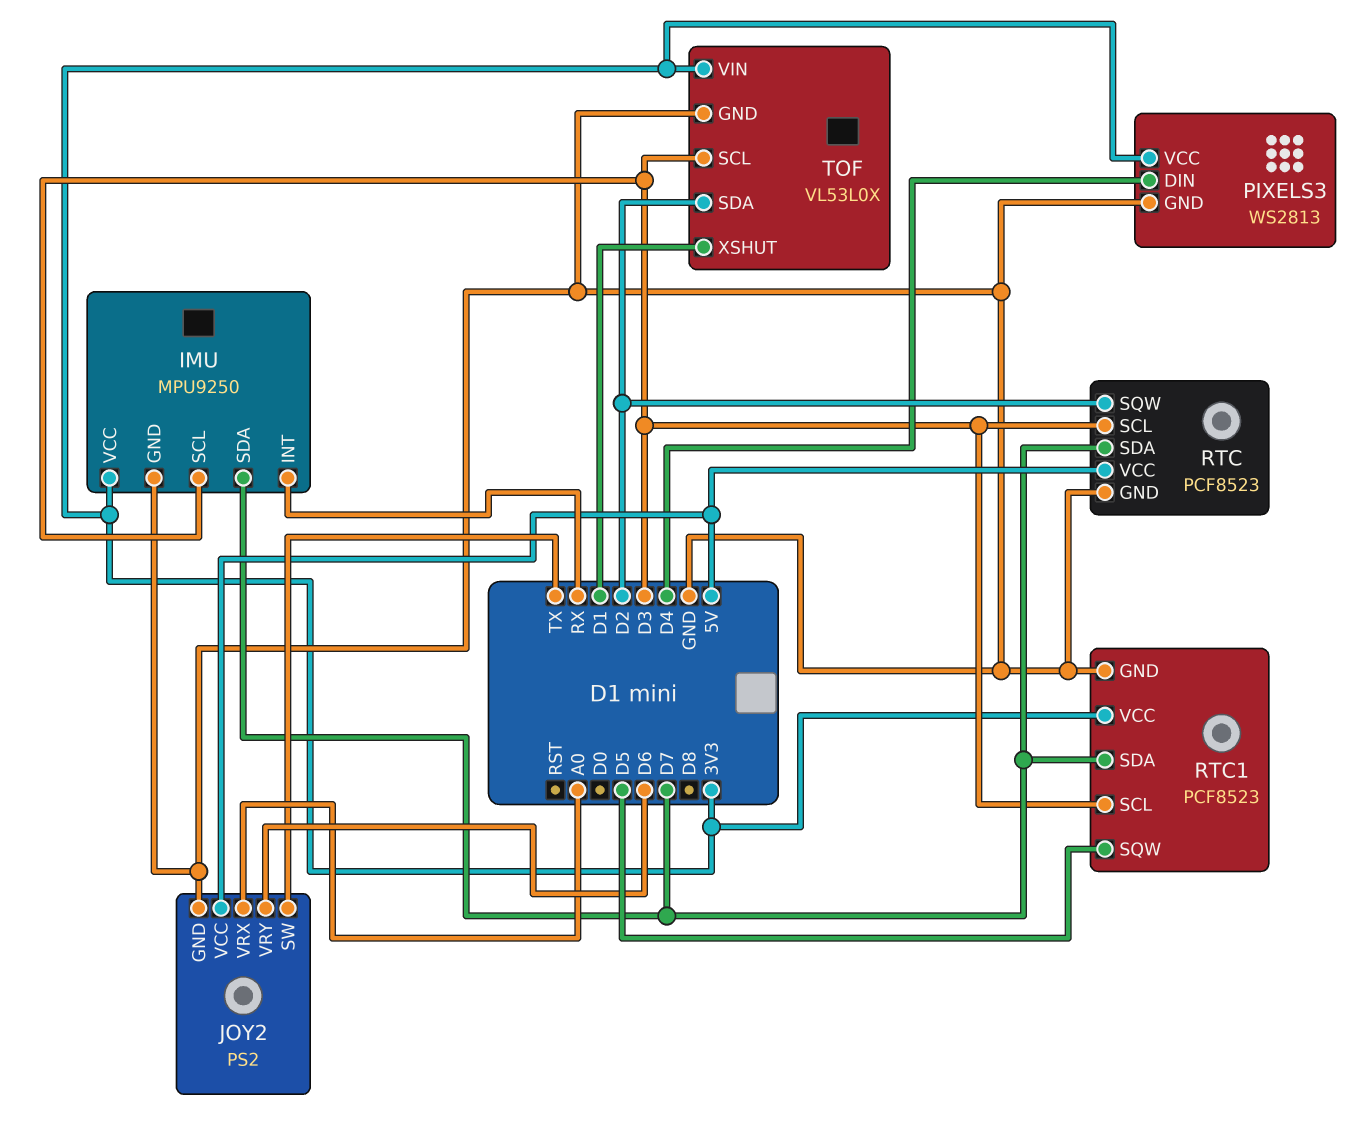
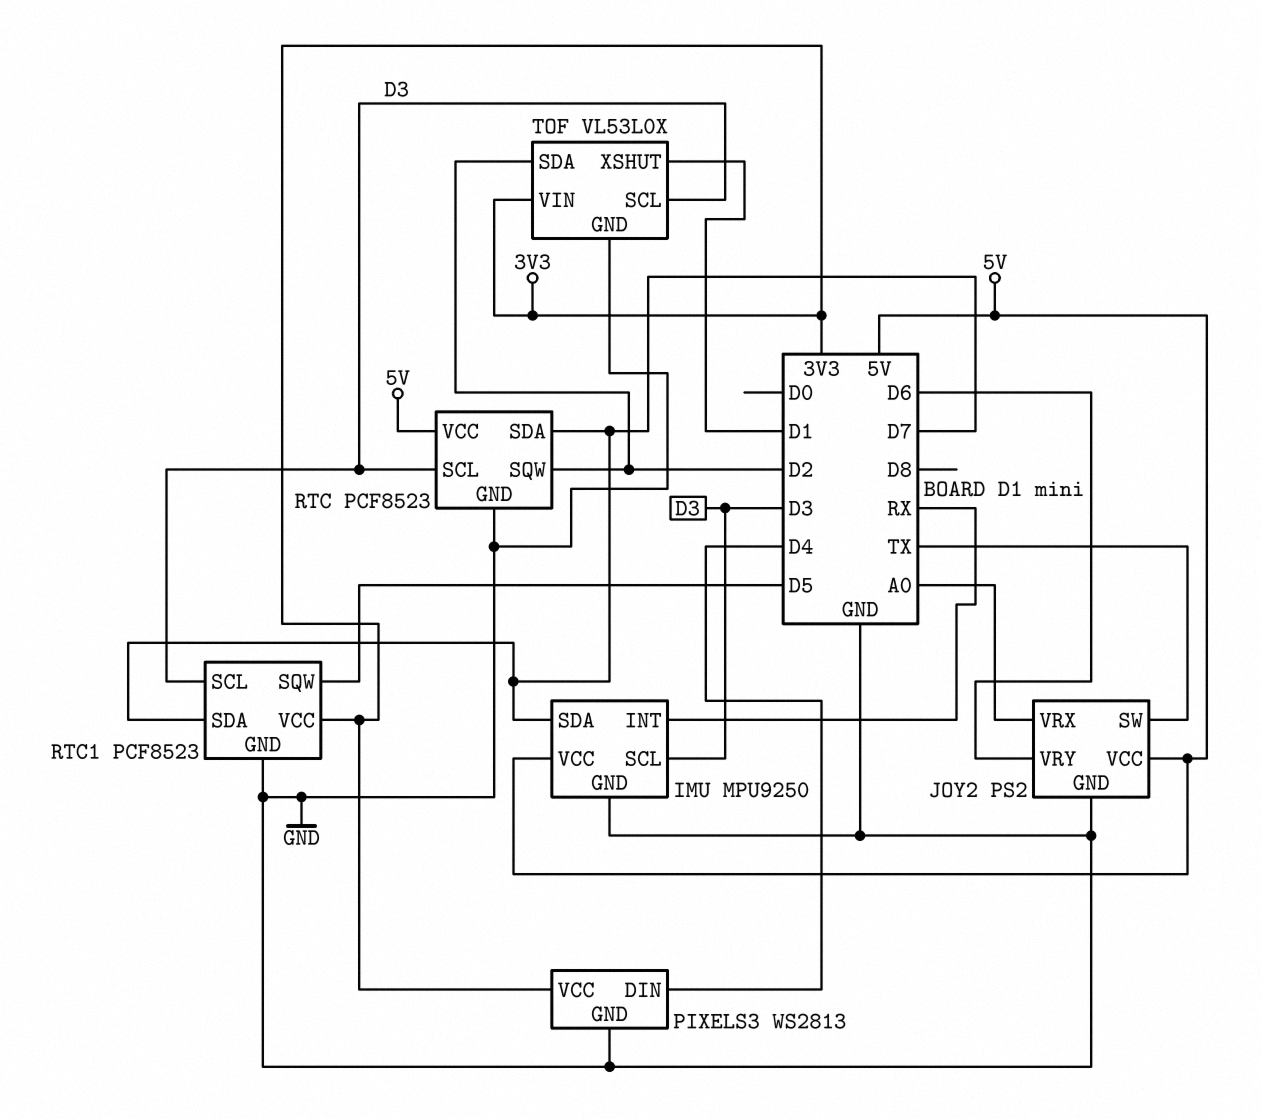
IMU pin VCC: 3V3 -> 5V

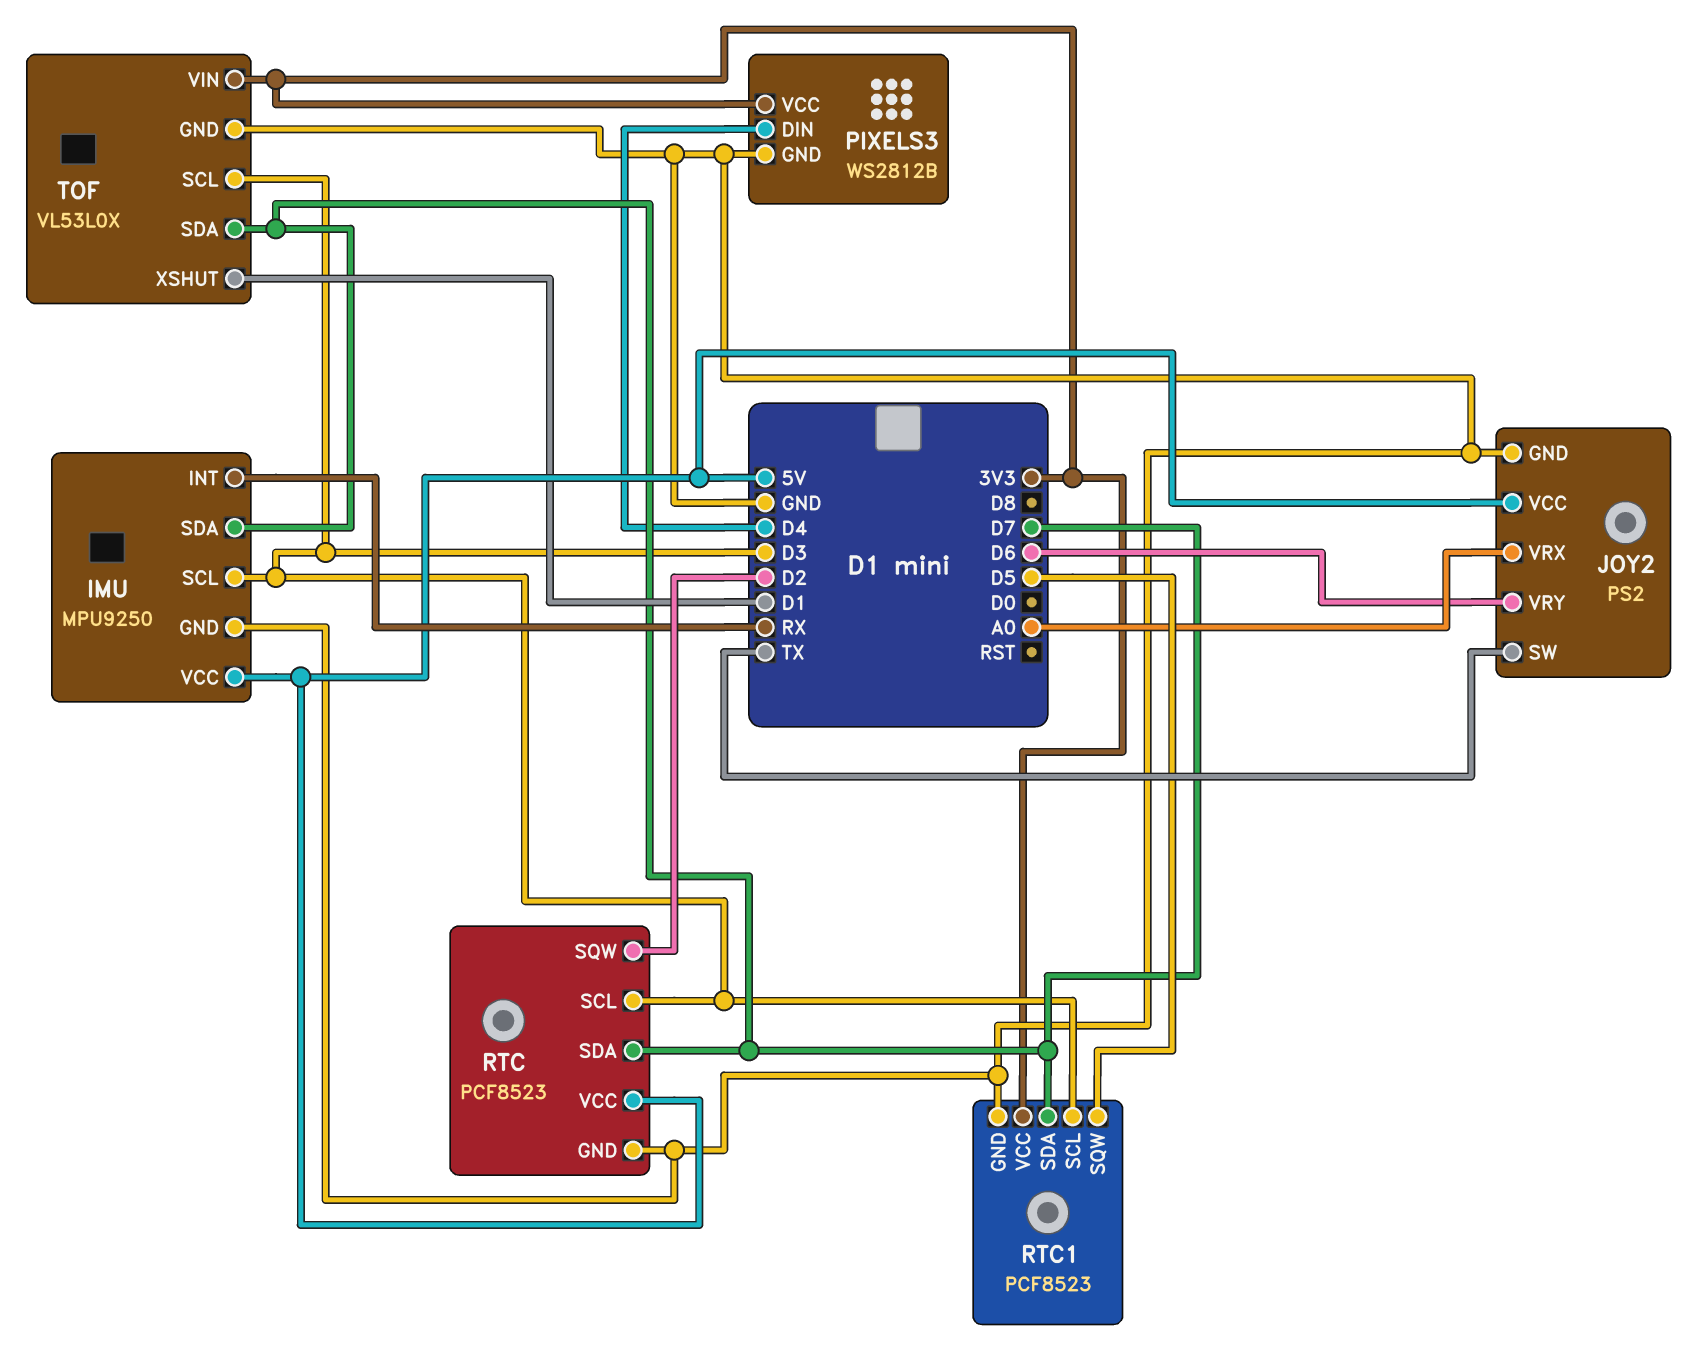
PIXELS3: WS2813 -> WS2812B
TOF pin SDA: D2 -> D7

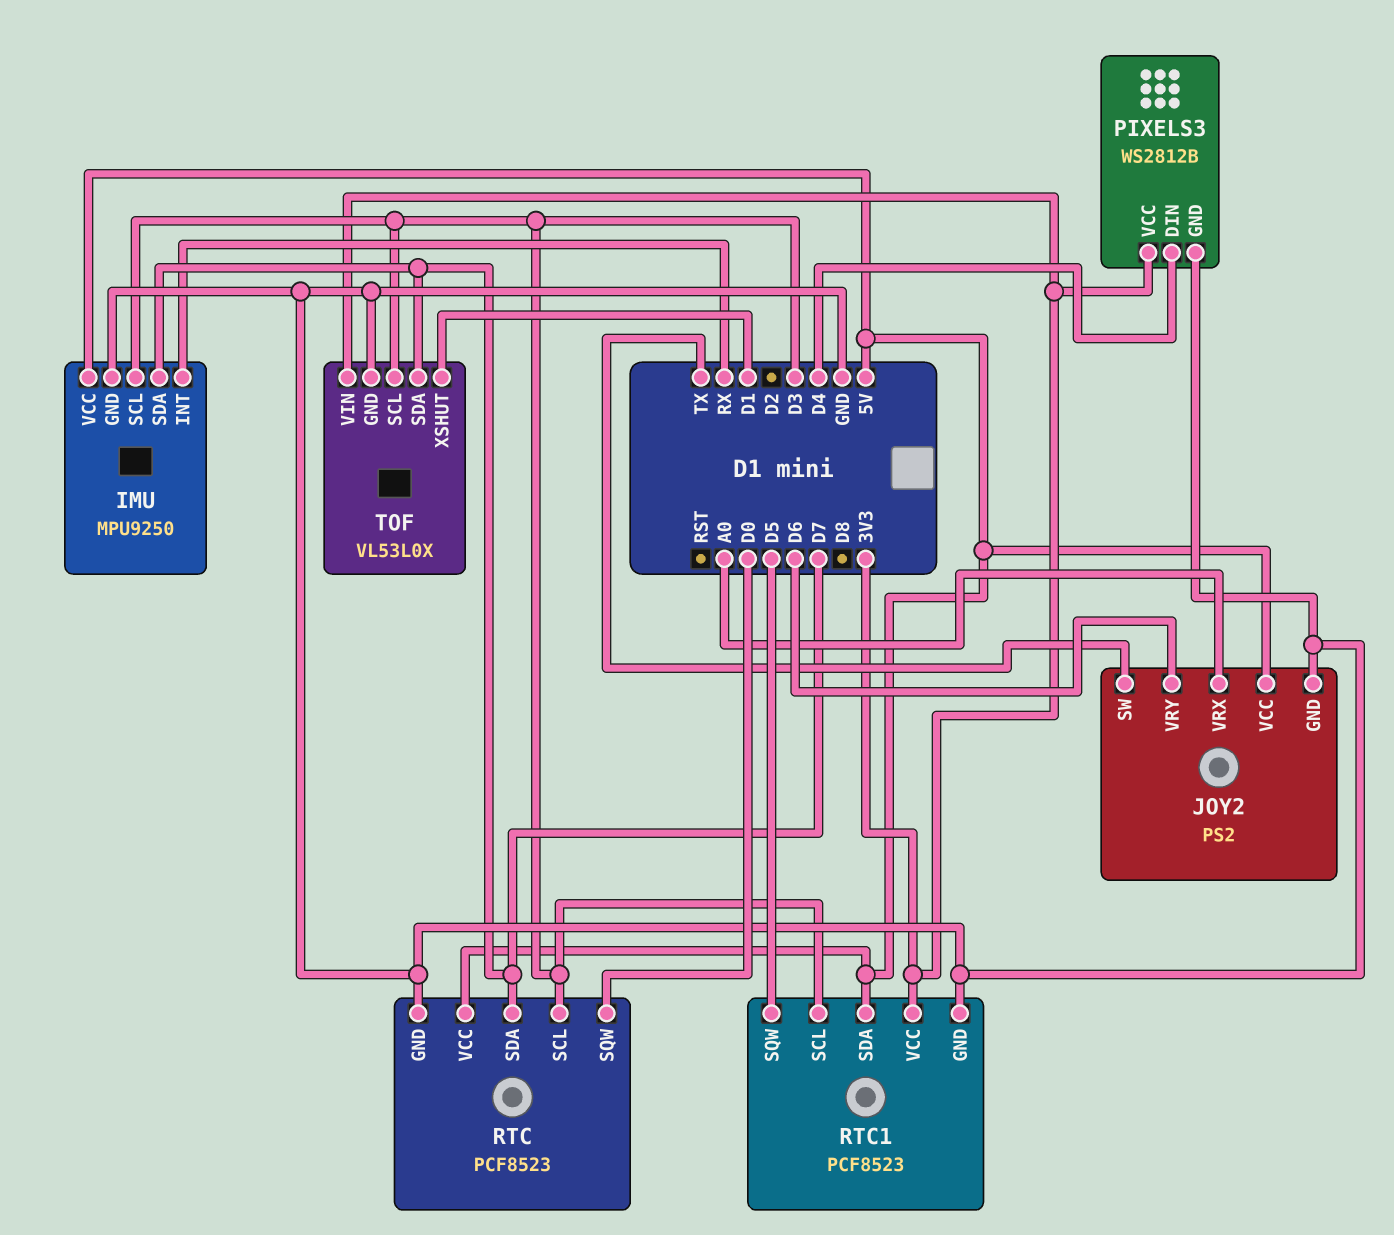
RTC pin SQW: D2 -> D0
RTC1 pin SDA: D7 -> 5V

